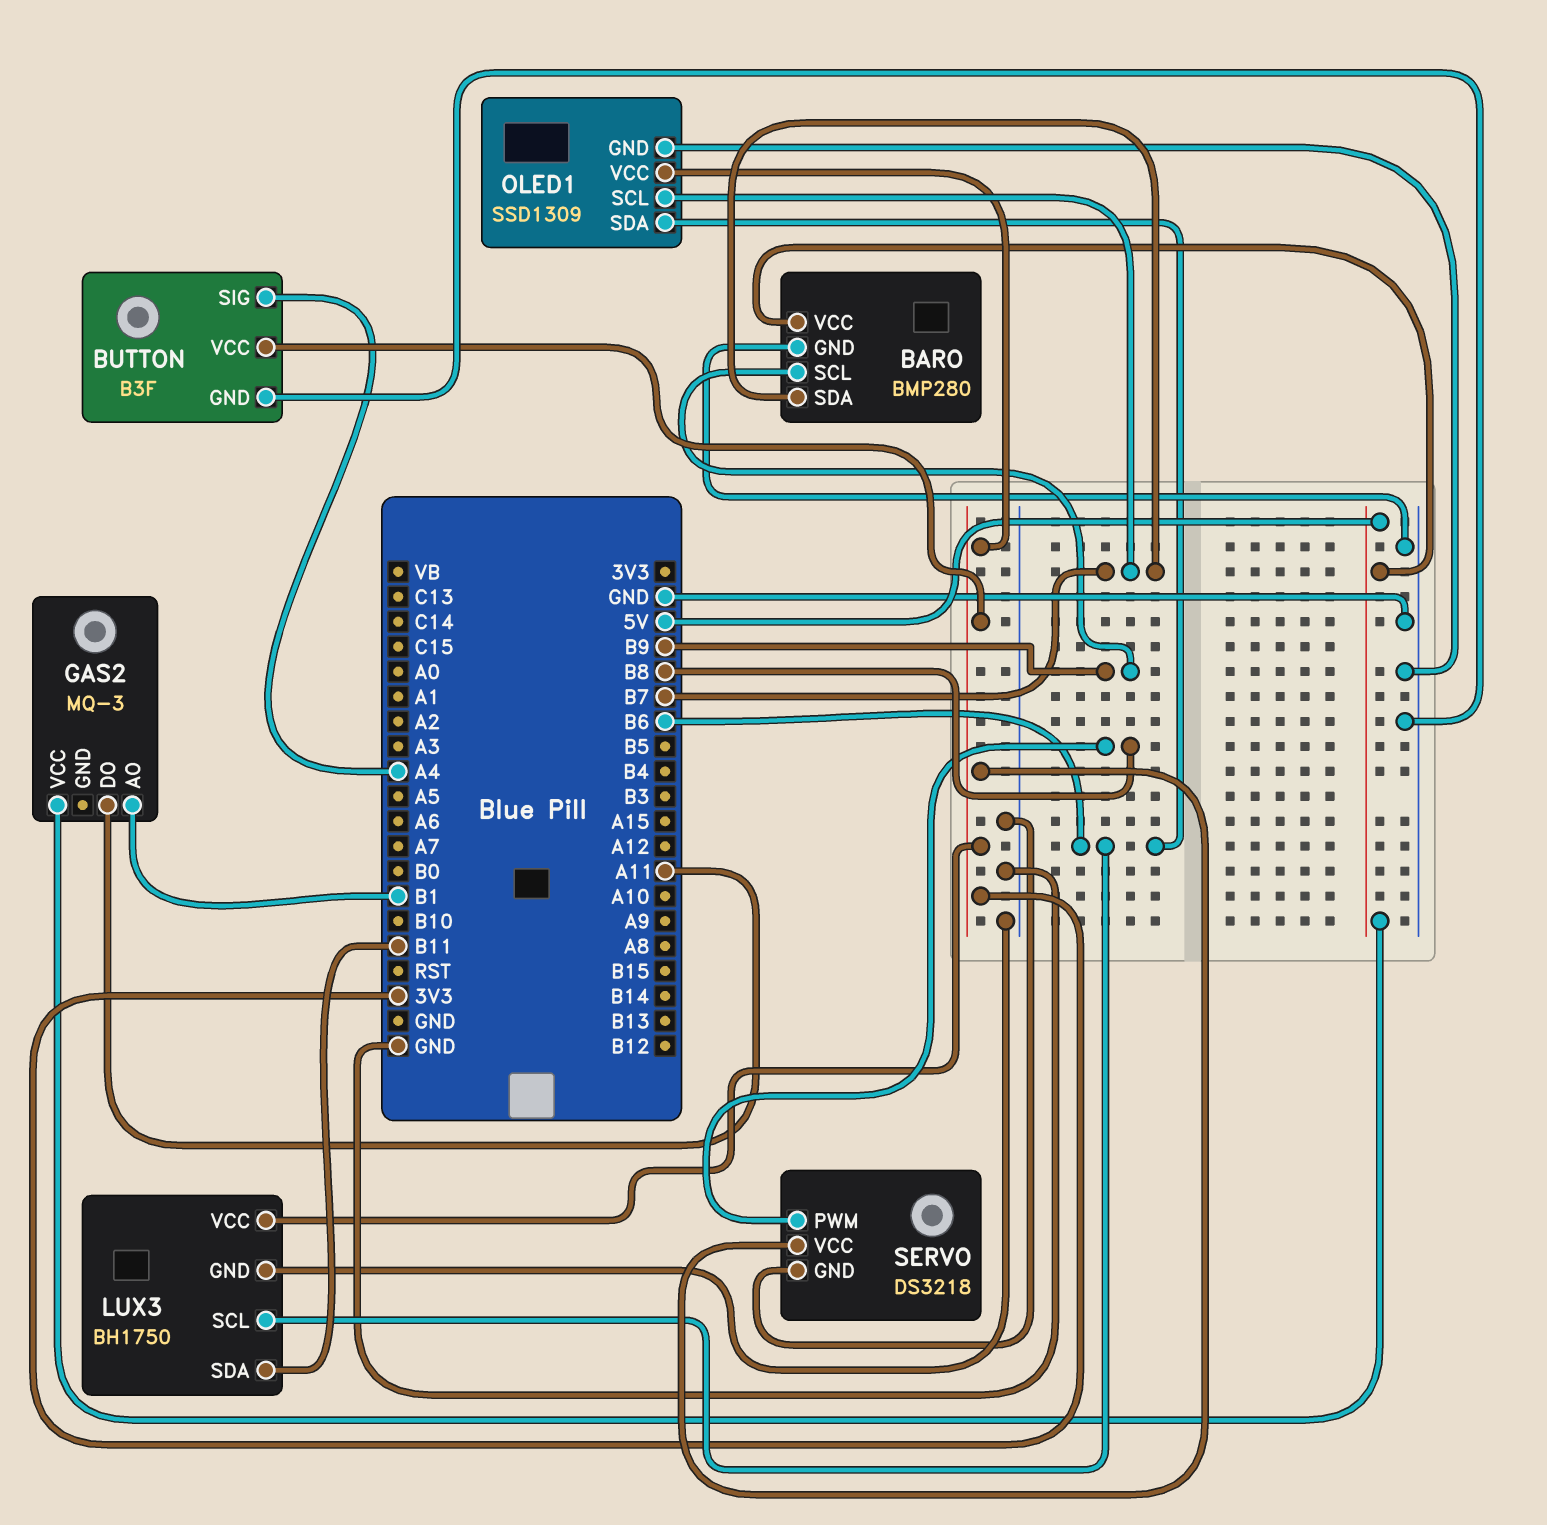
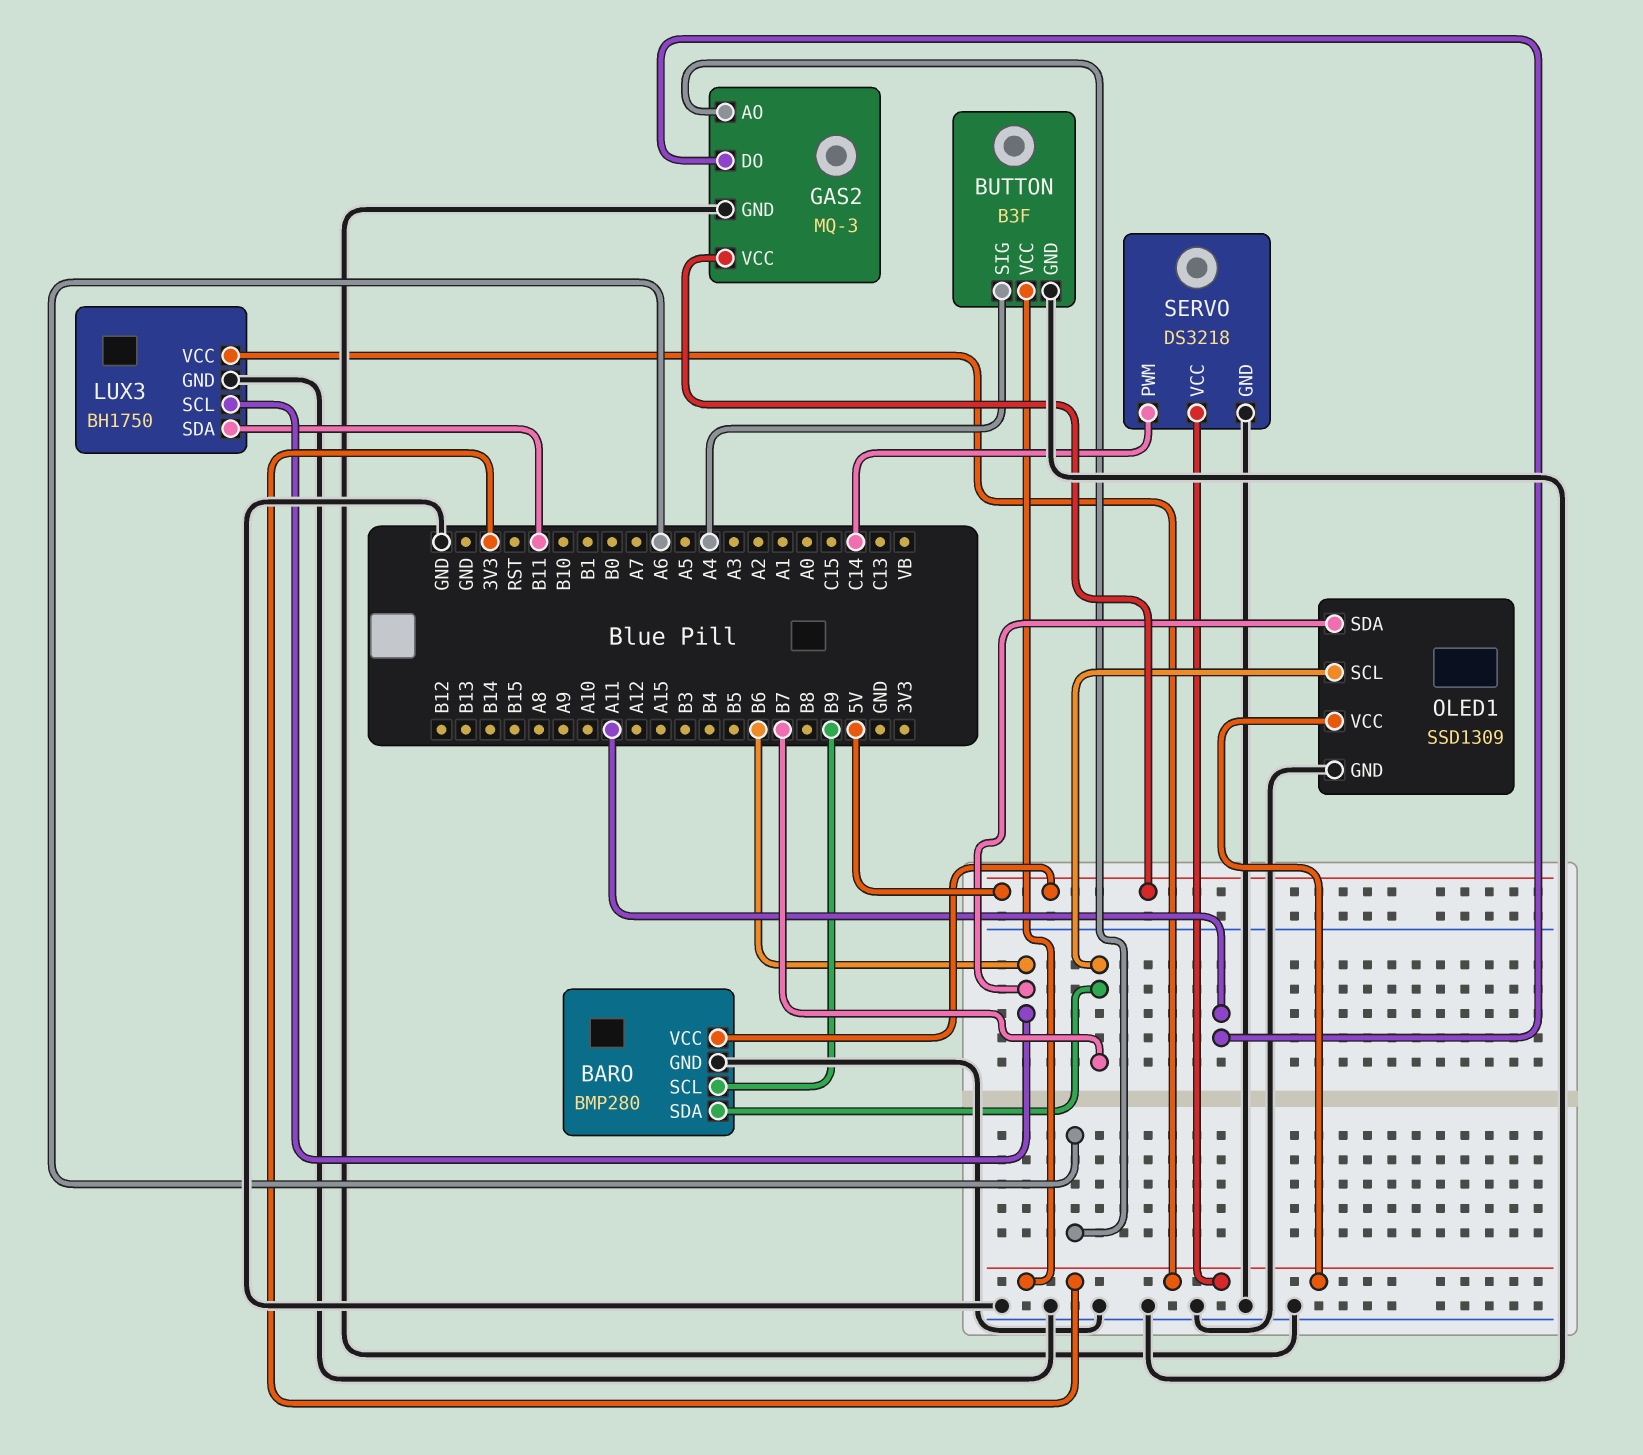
GAS2 pin AO: B1 -> A6
GAS2 pin GND: none -> GND
SERVO pin PWM: B8 -> C14

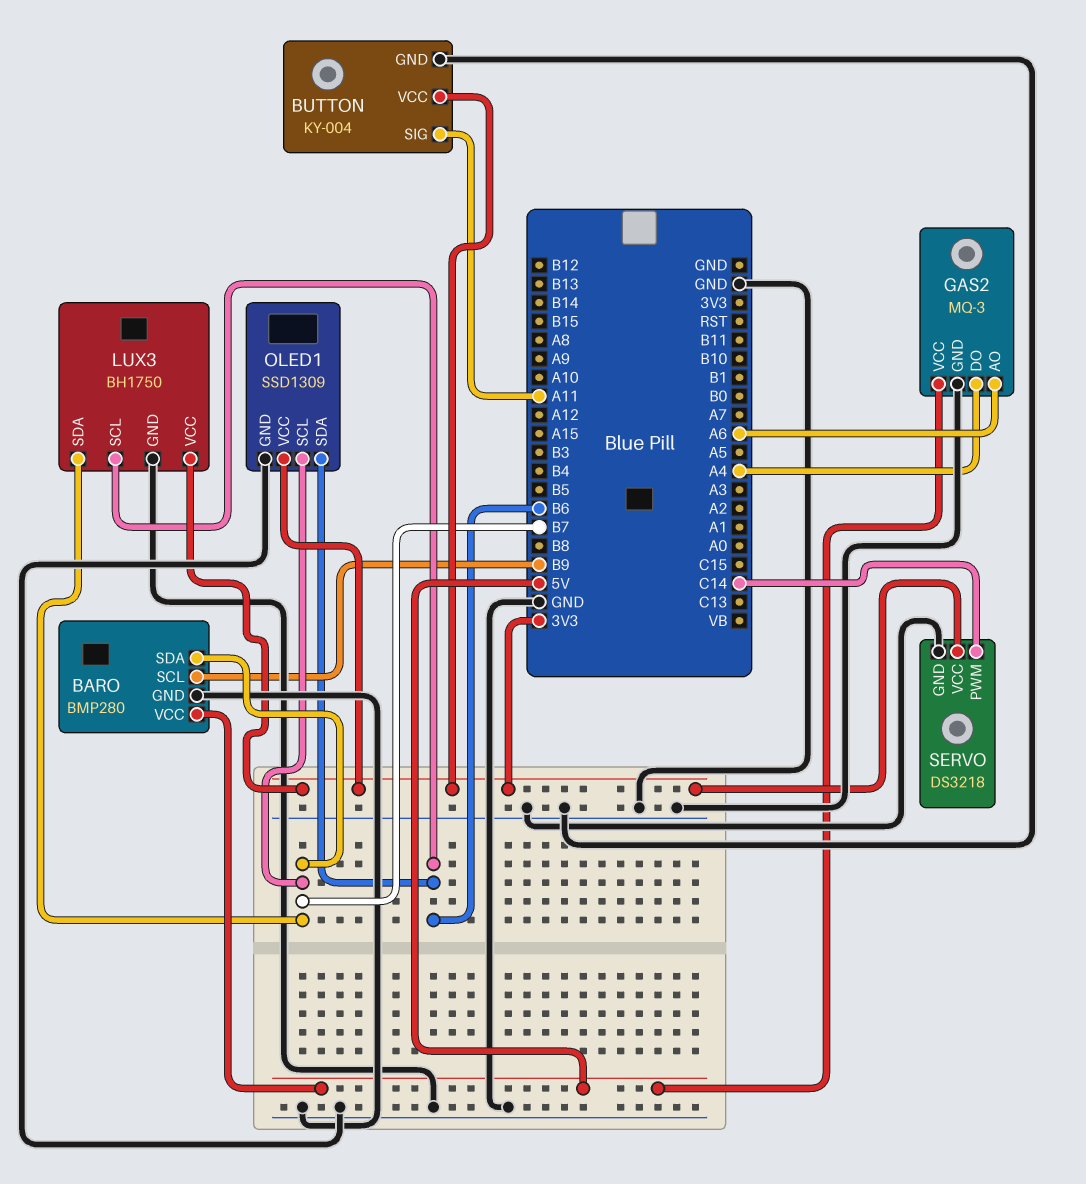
BUTTON: B3F -> KY-004
BUTTON pin SIG: A4 -> A11
GAS2 pin DO: A11 -> A4
LUX3 pin SDA: B11 -> B7

